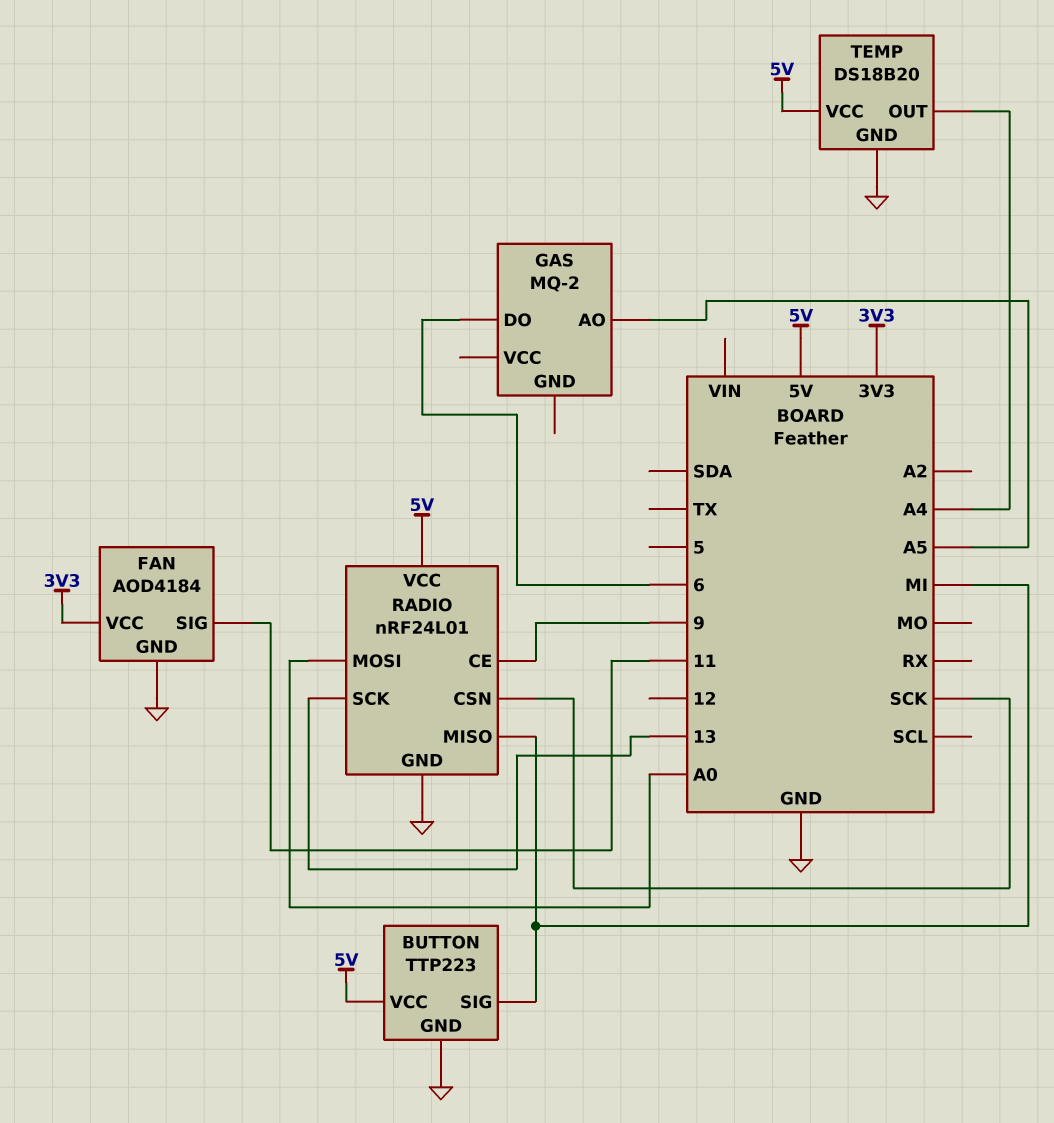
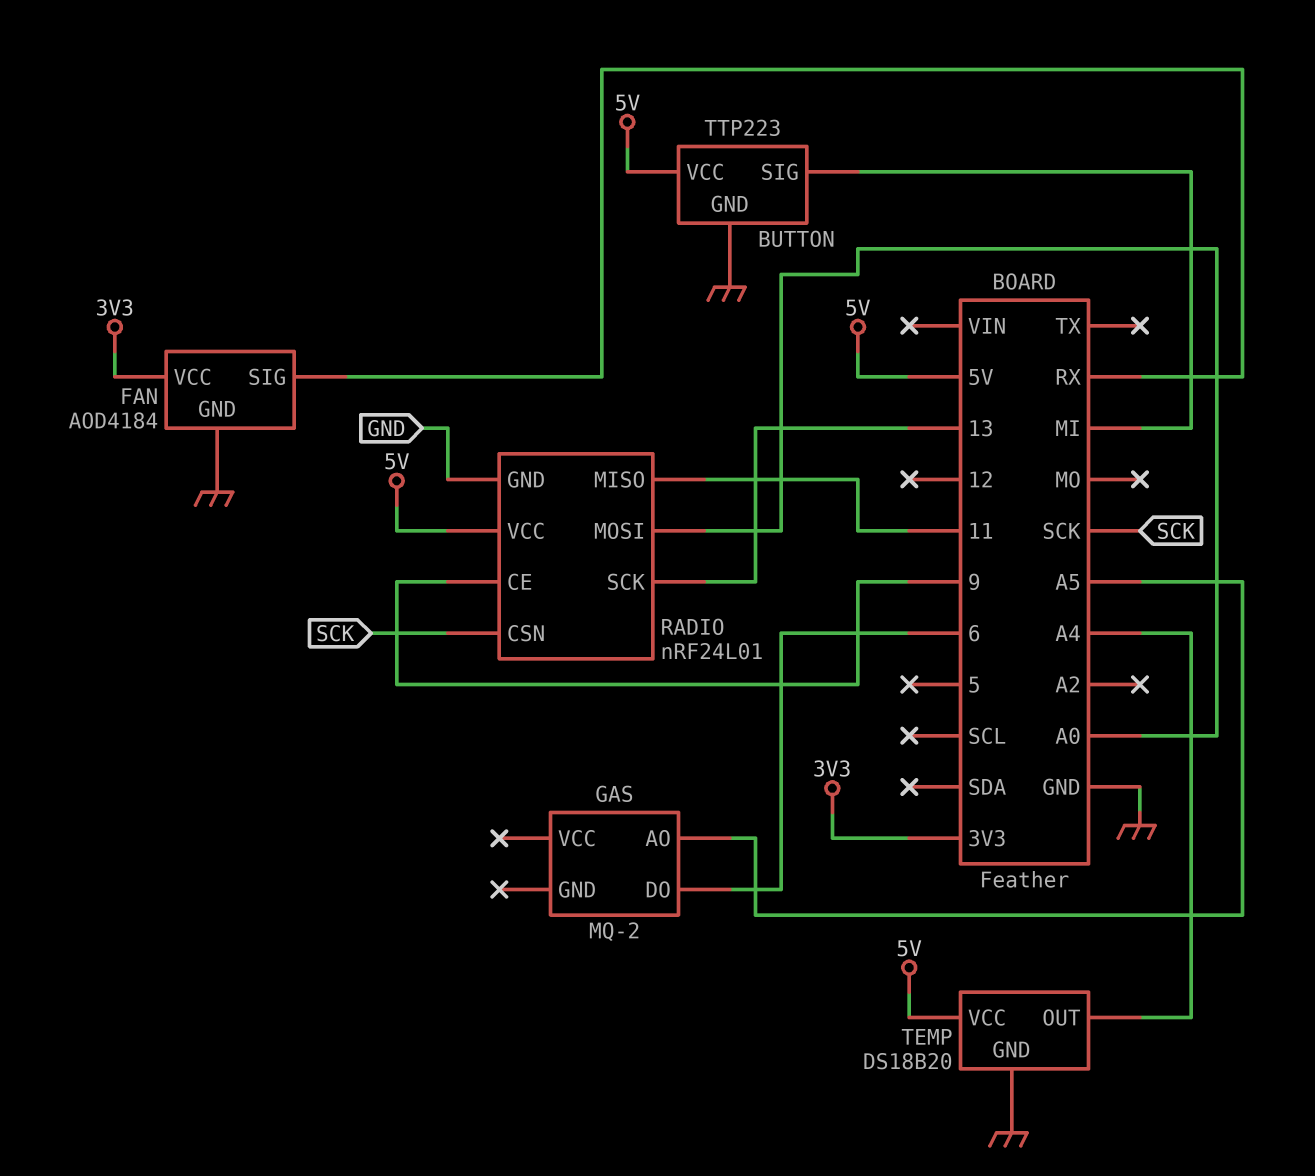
FAN pin SIG: 11 -> RX
RADIO pin MISO: MI -> 11

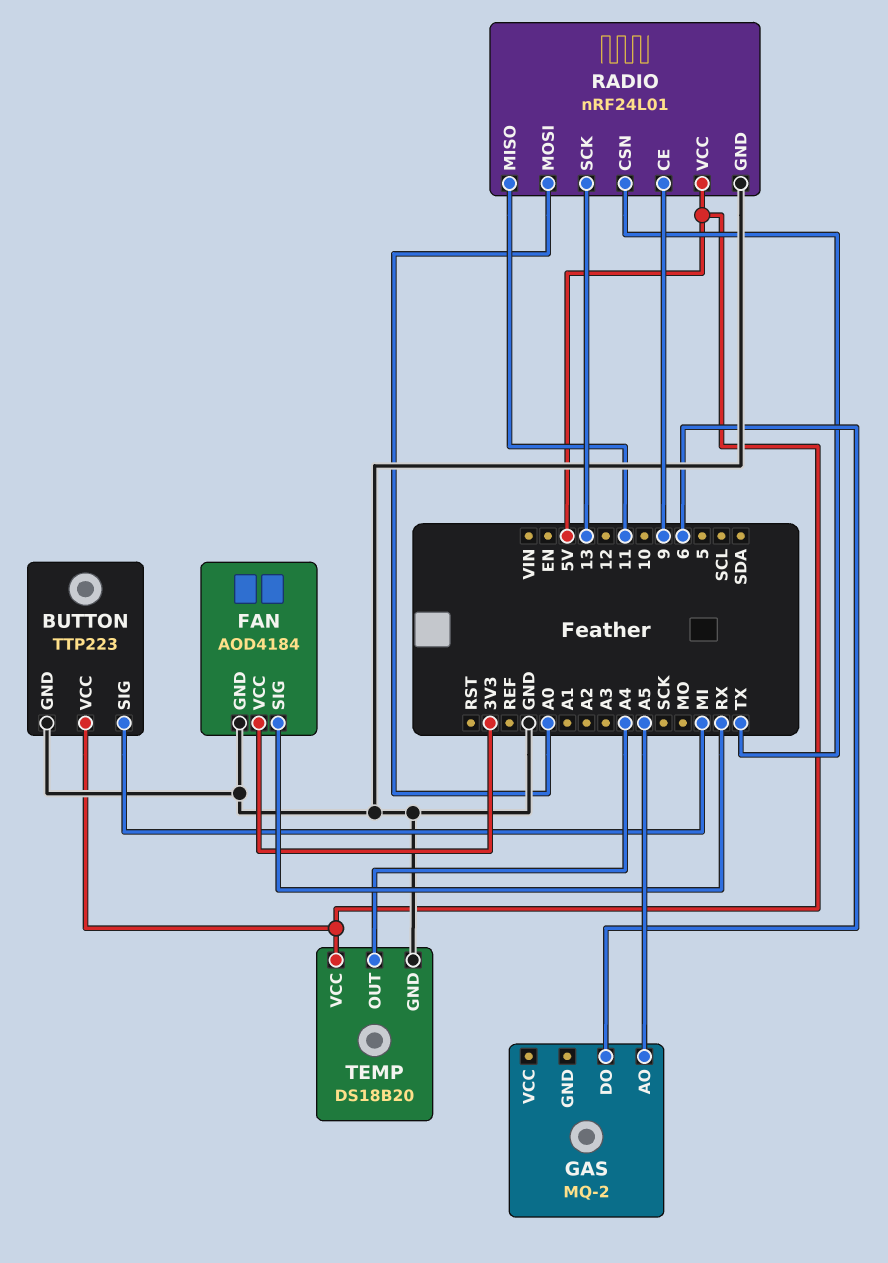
RADIO pin CSN: SCK -> TX

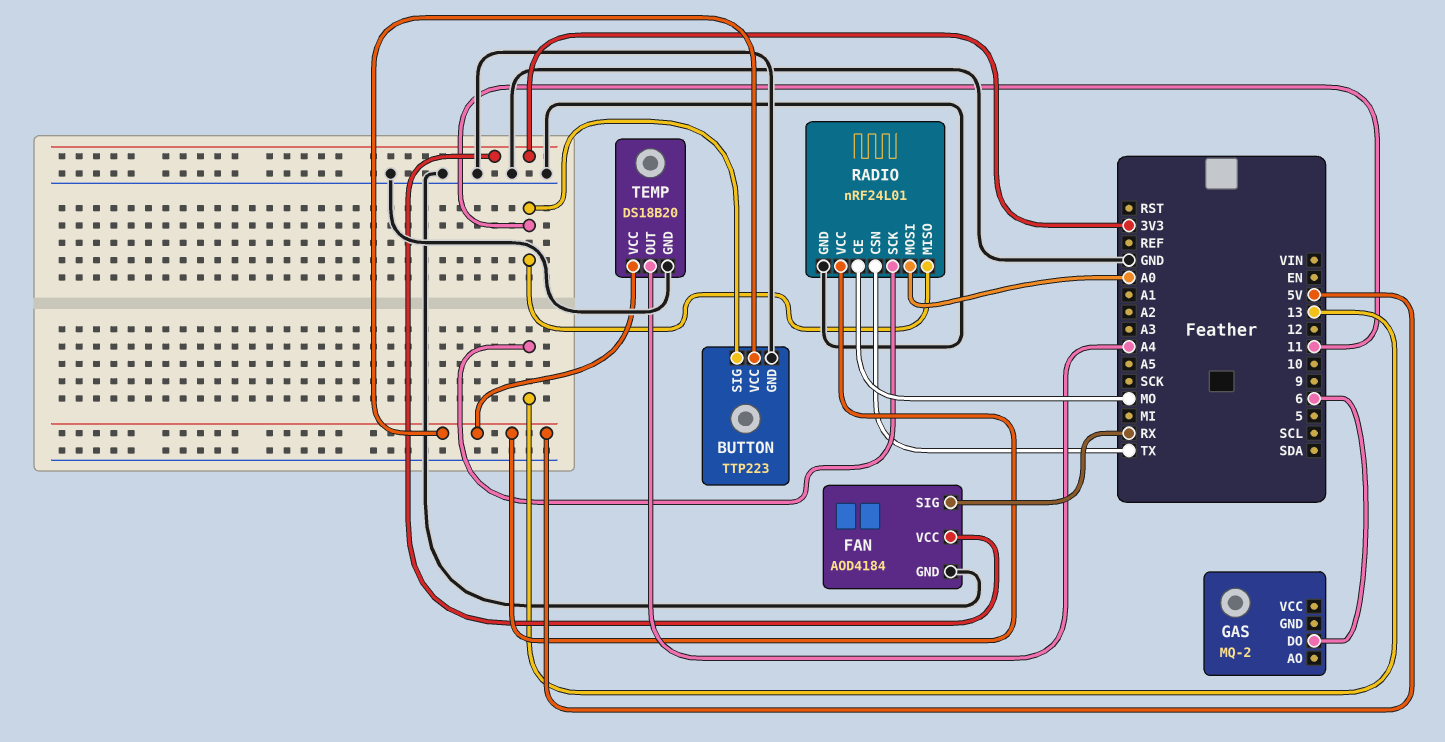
BUTTON pin SIG: MI -> 11
GAS pin AO: A5 -> none
RADIO pin CE: 9 -> MO

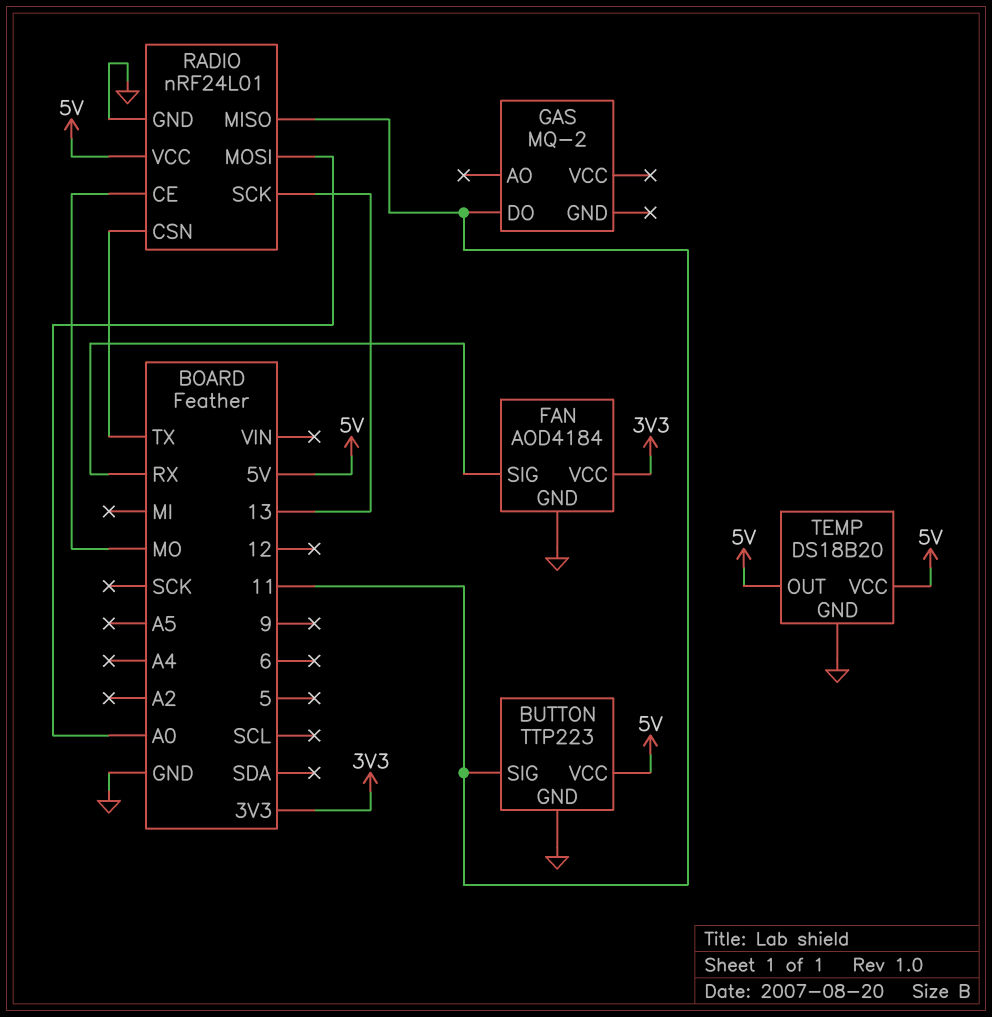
GAS pin DO: 6 -> 11
TEMP pin OUT: A4 -> 5V

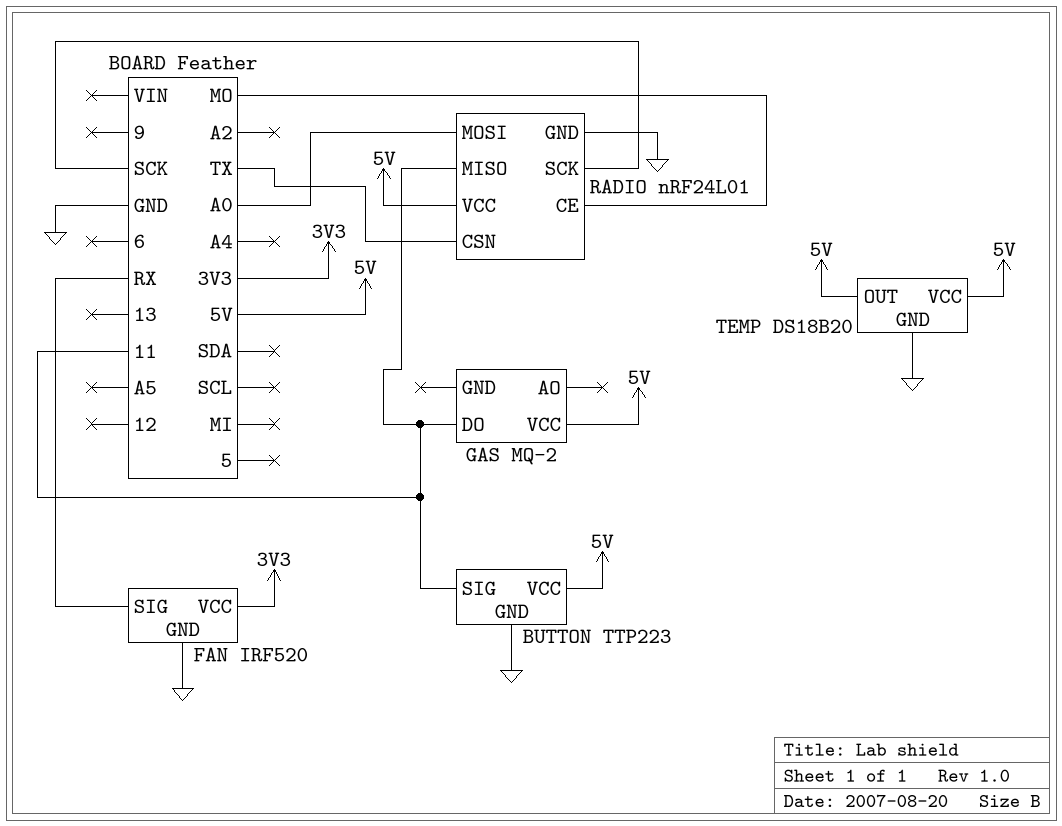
FAN: AOD4184 -> IRF520
GAS pin VCC: none -> 5V
RADIO pin SCK: 13 -> SCK

